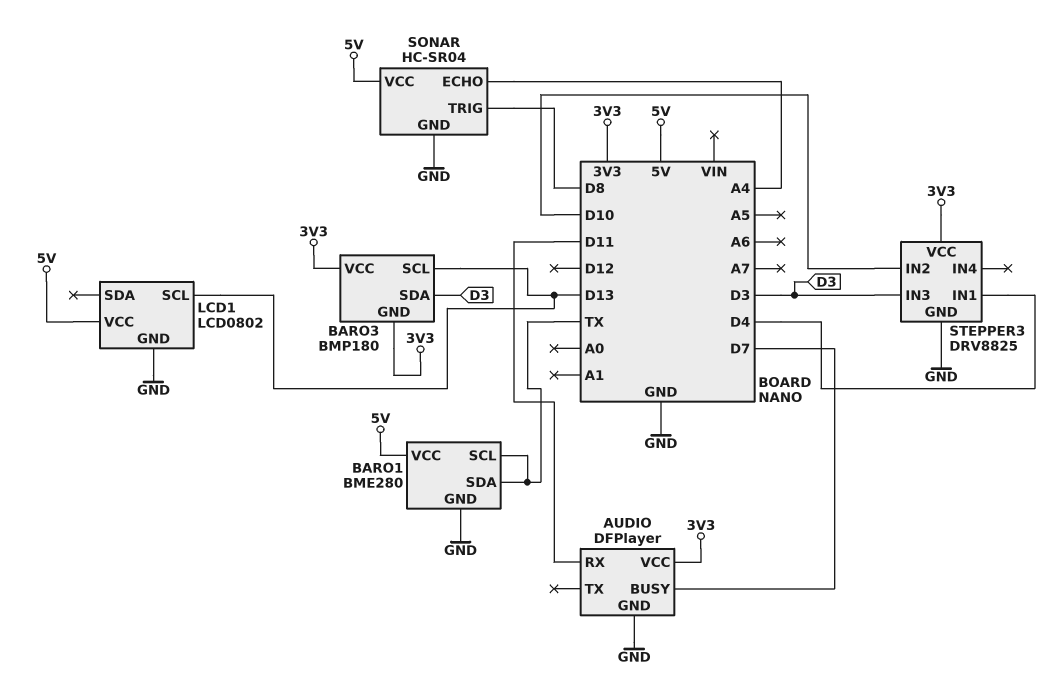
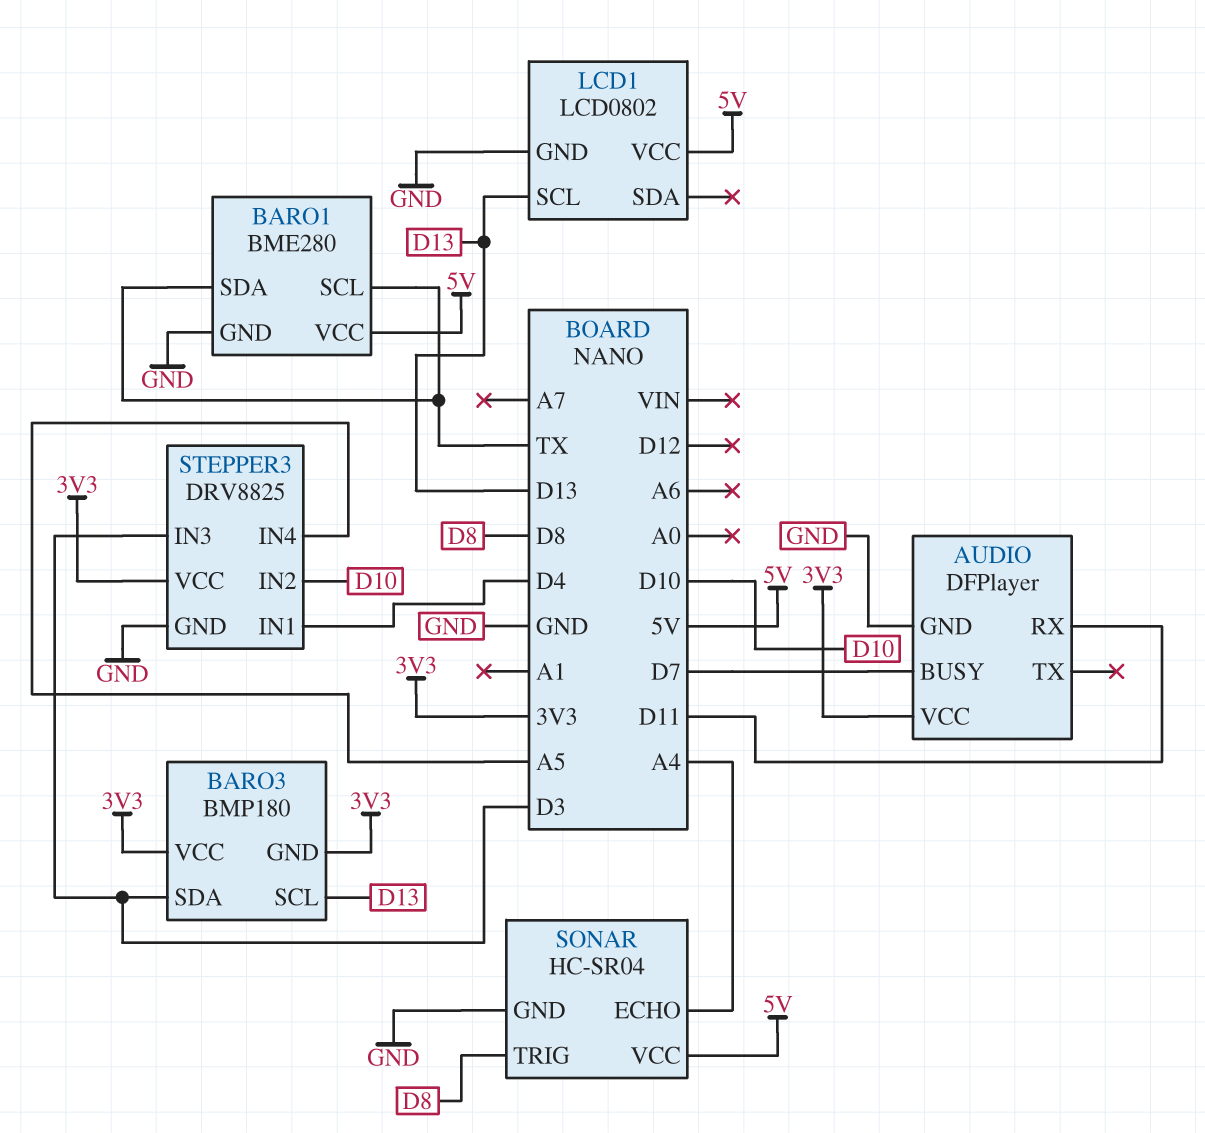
STEPPER3 pin IN4: none -> A5

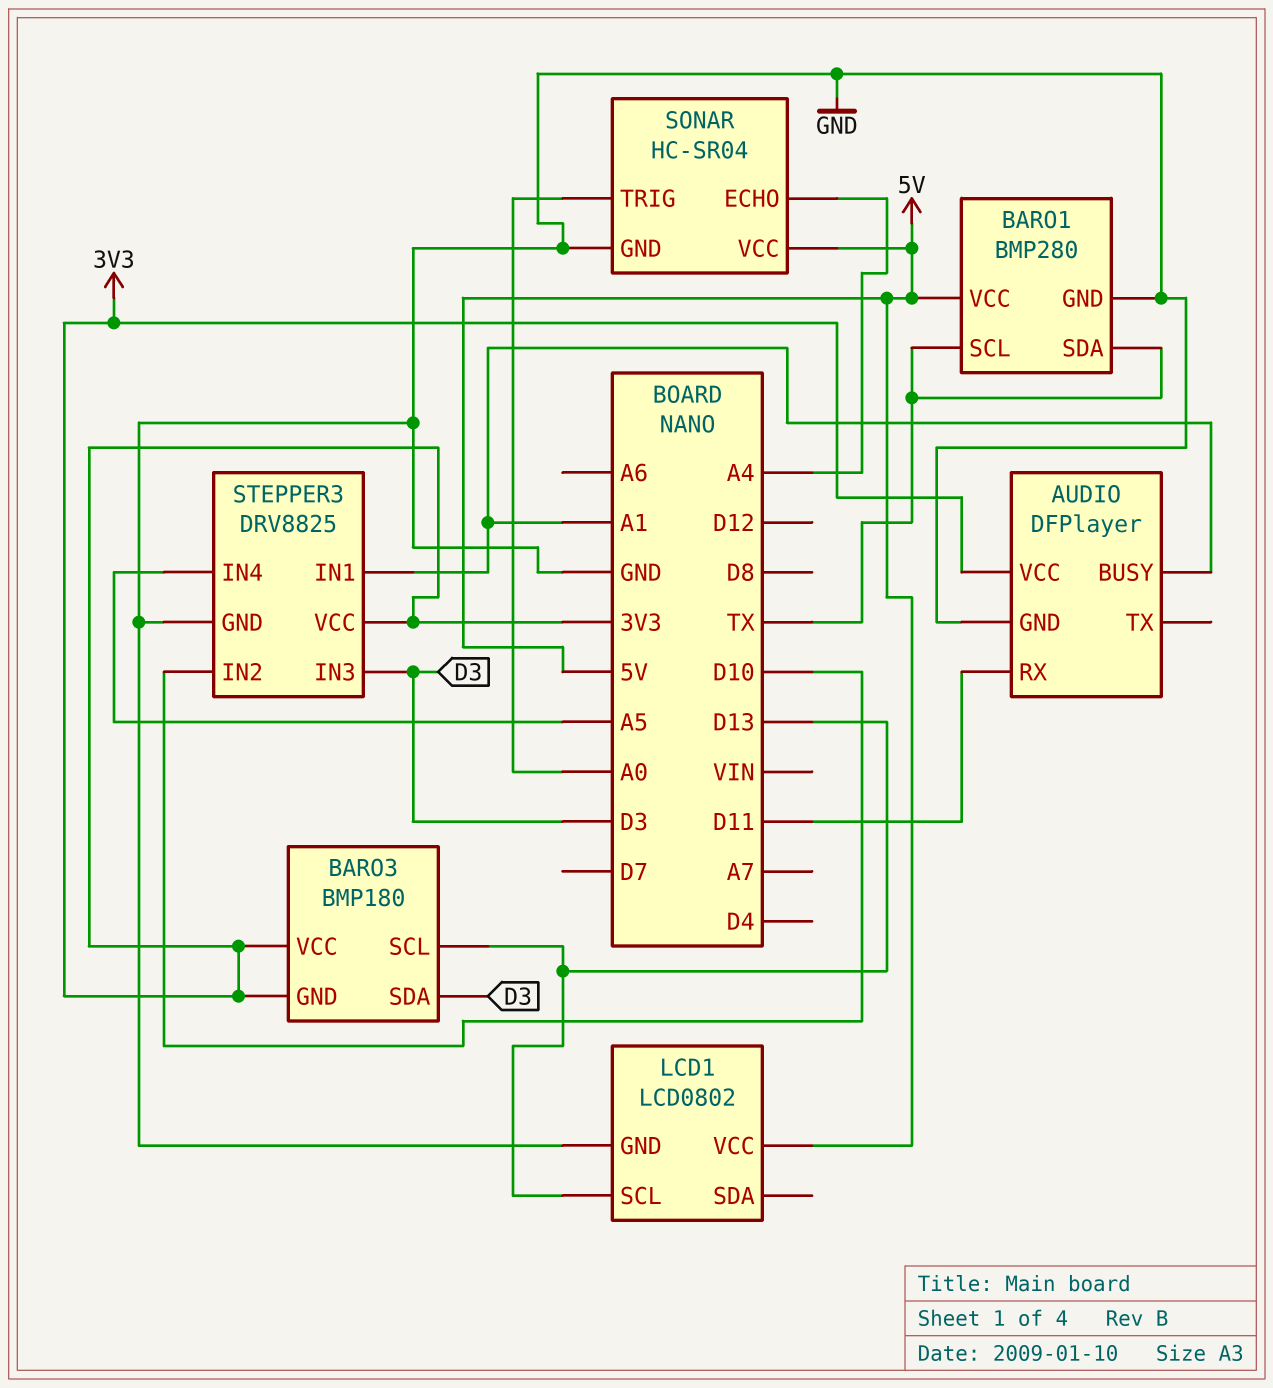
AUDIO pin BUSY: D7 -> A1
BARO1: BME280 -> BMP280
SONAR pin TRIG: D8 -> A0
STEPPER3 pin IN1: D4 -> A1

